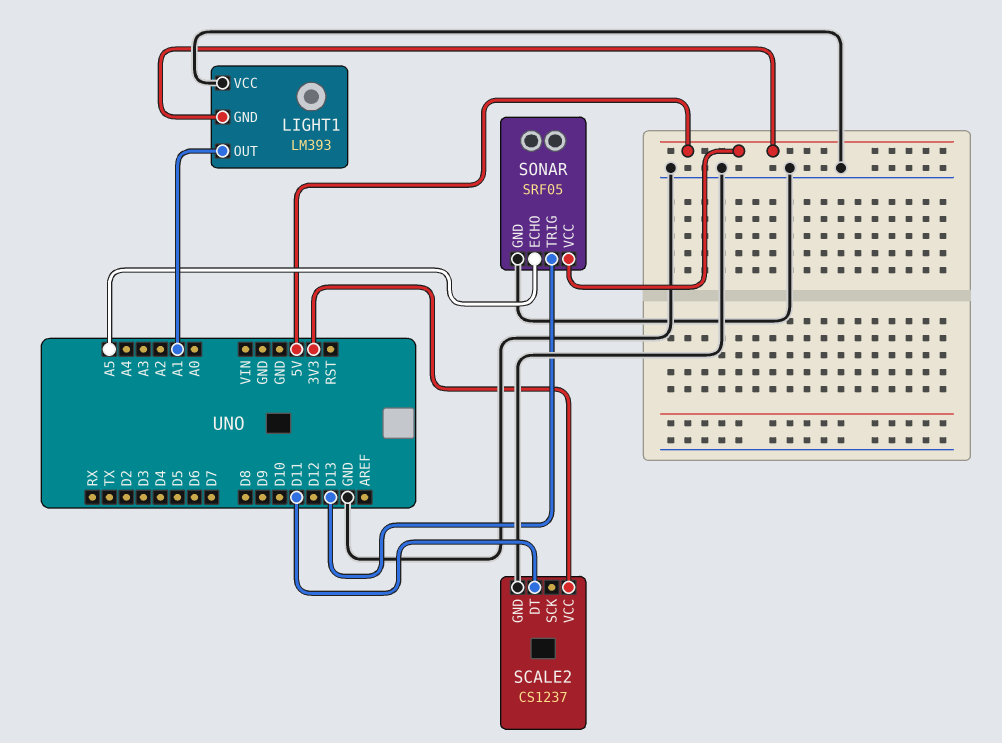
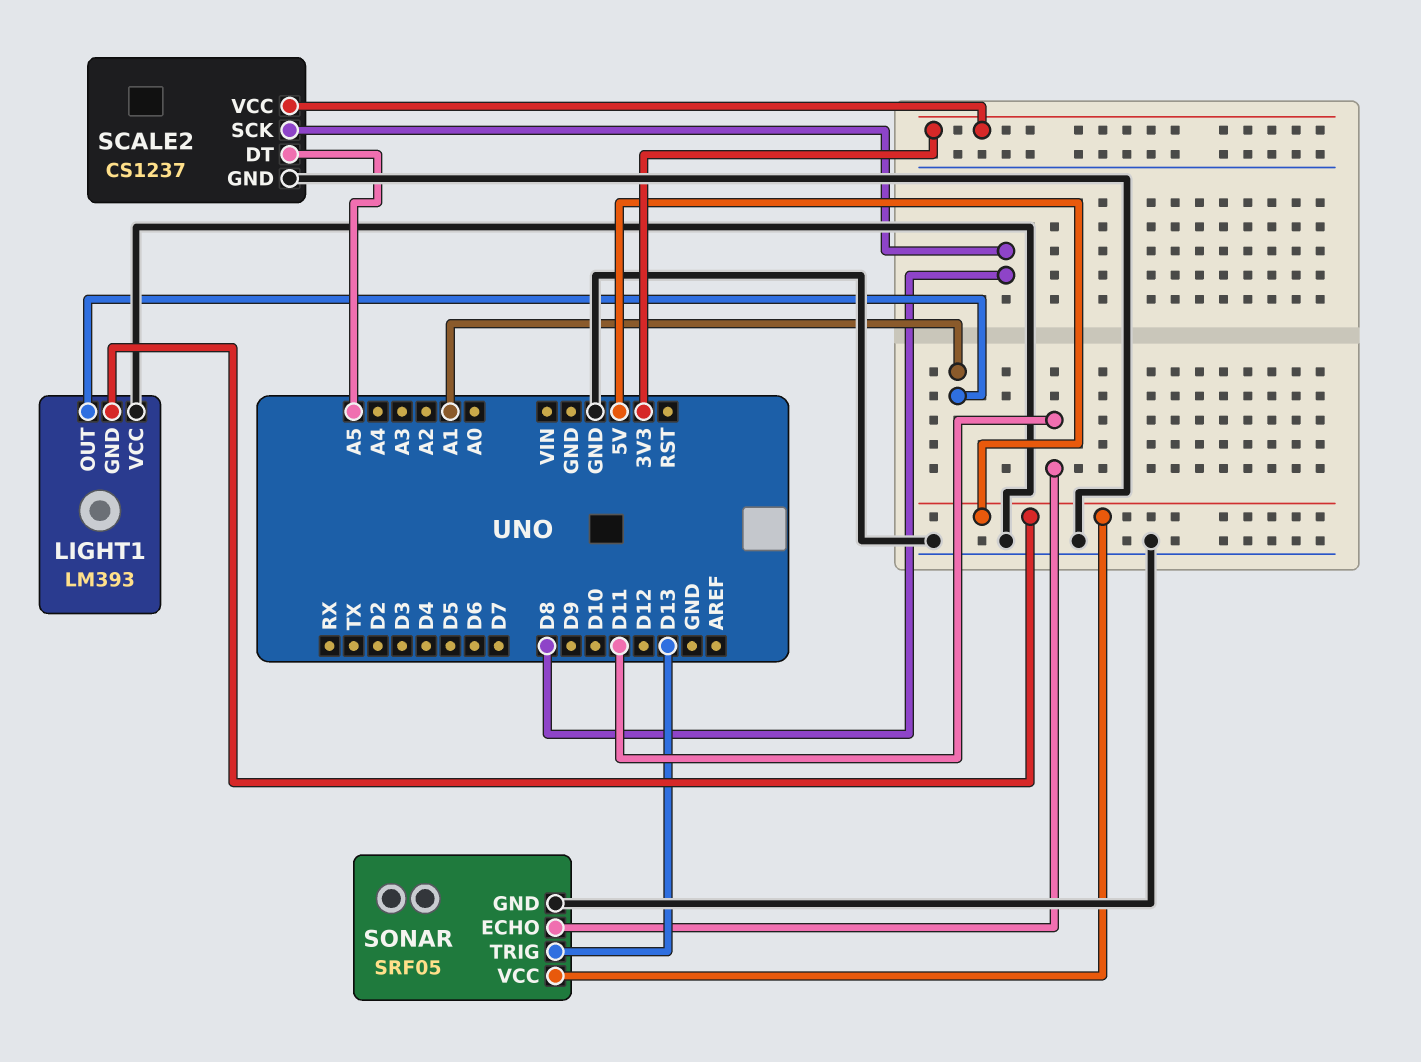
SCALE2 pin DT: D11 -> A5
SCALE2 pin SCK: none -> D8
SONAR pin ECHO: A5 -> D11

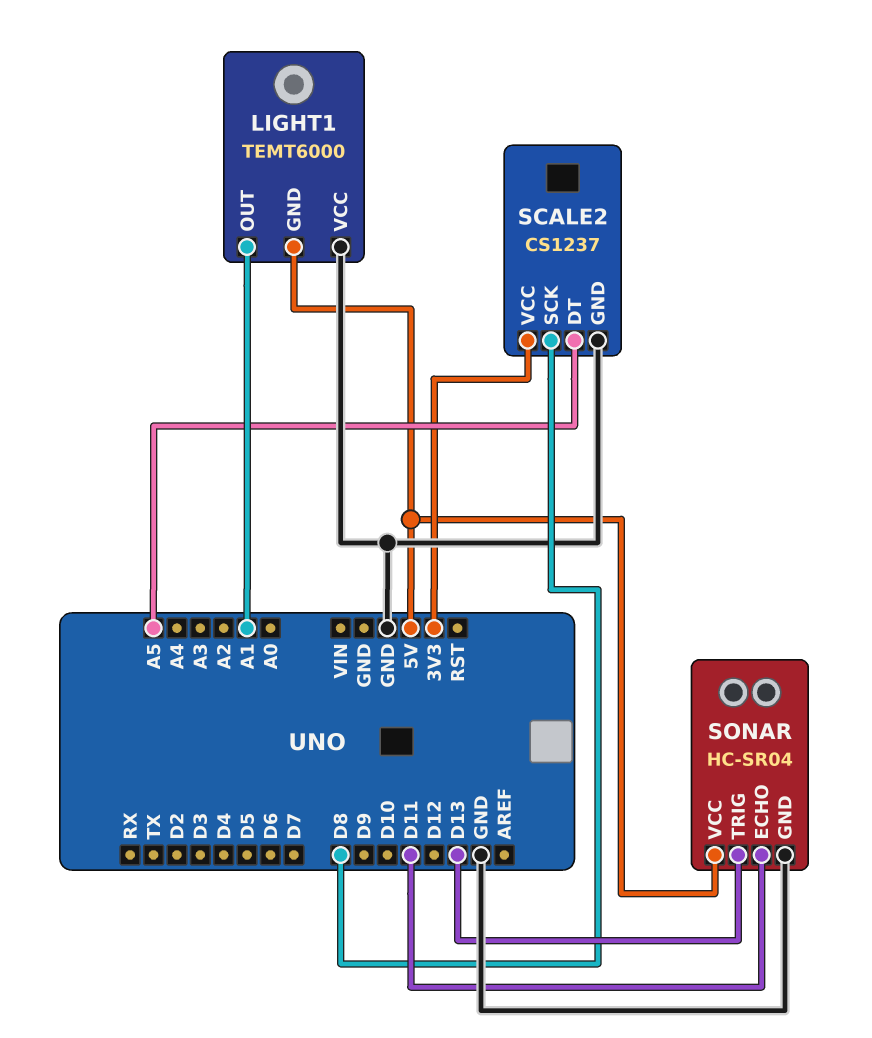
LIGHT1: LM393 -> TEMT6000
SONAR: SRF05 -> HC-SR04

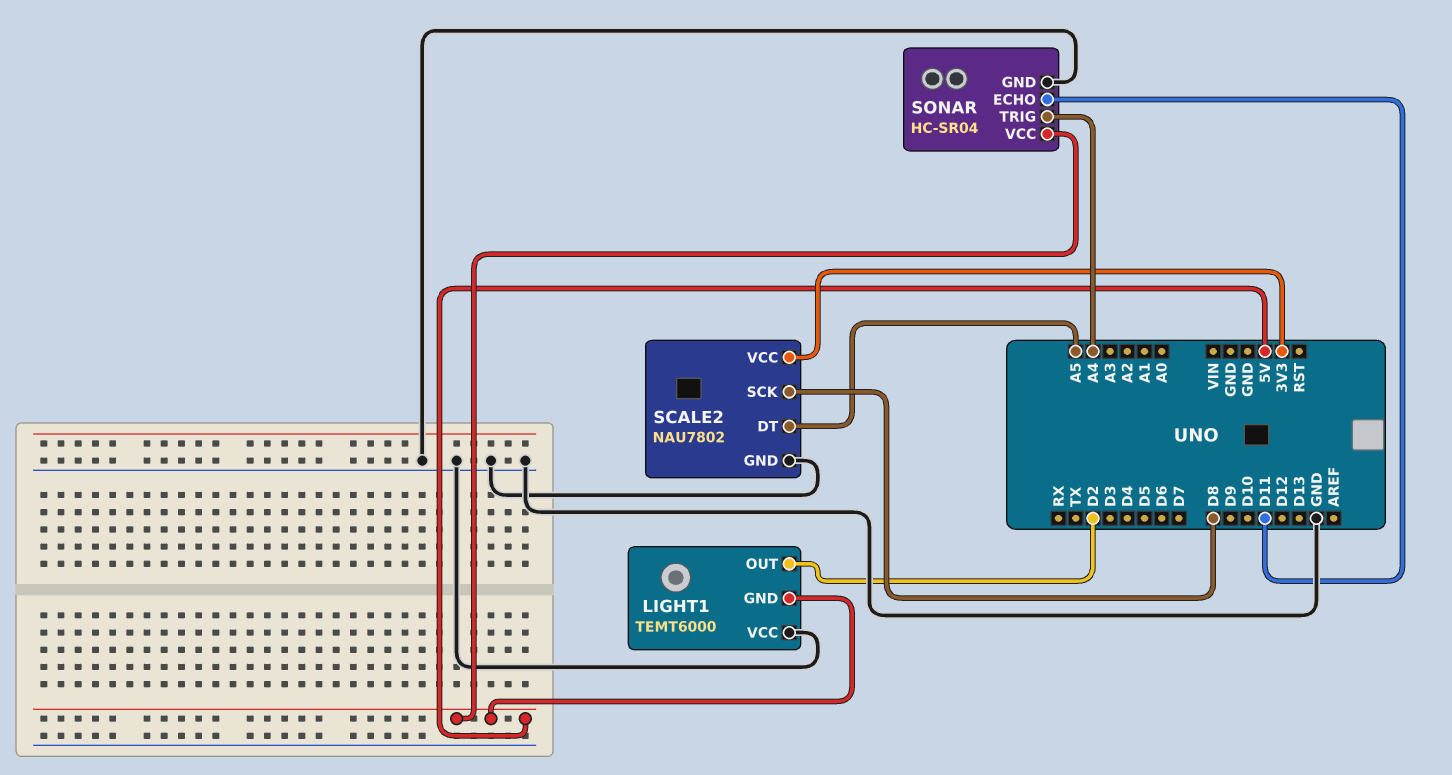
LIGHT1 pin OUT: A1 -> D2
SCALE2: CS1237 -> NAU7802
SONAR pin TRIG: D13 -> A4

